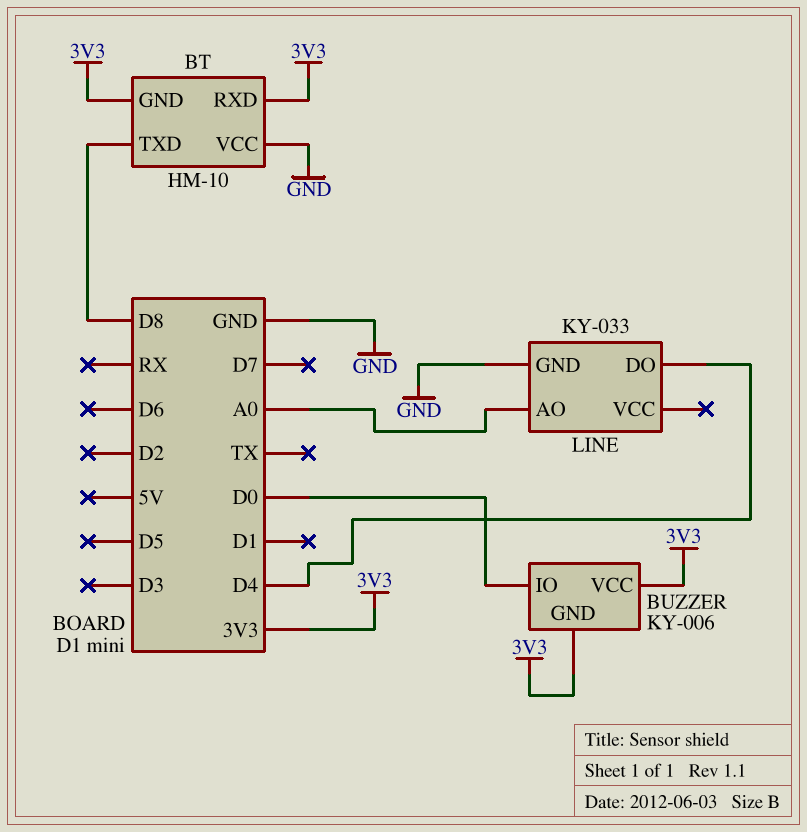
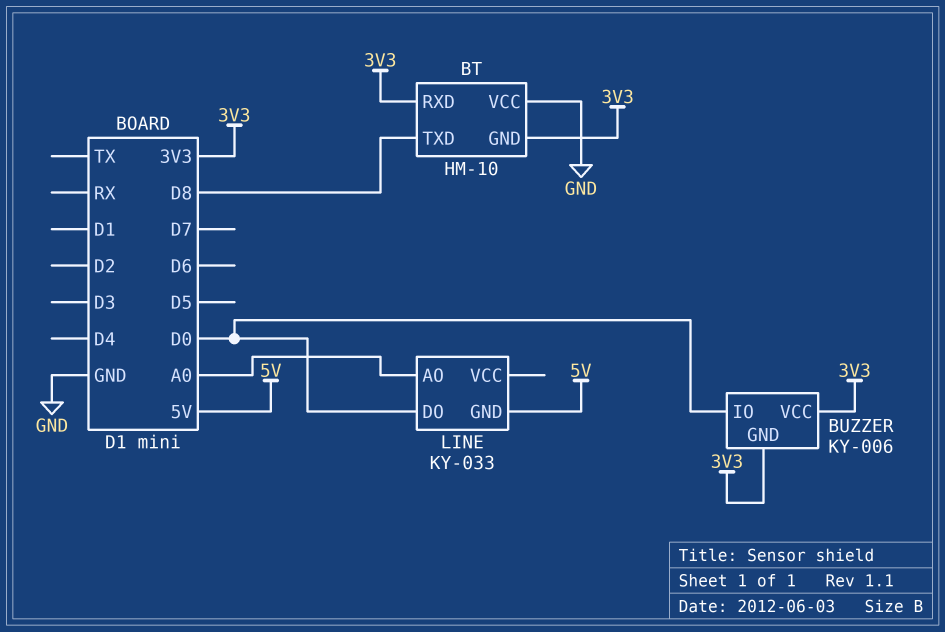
LINE pin DO: D4 -> D0
LINE pin GND: GND -> 5V

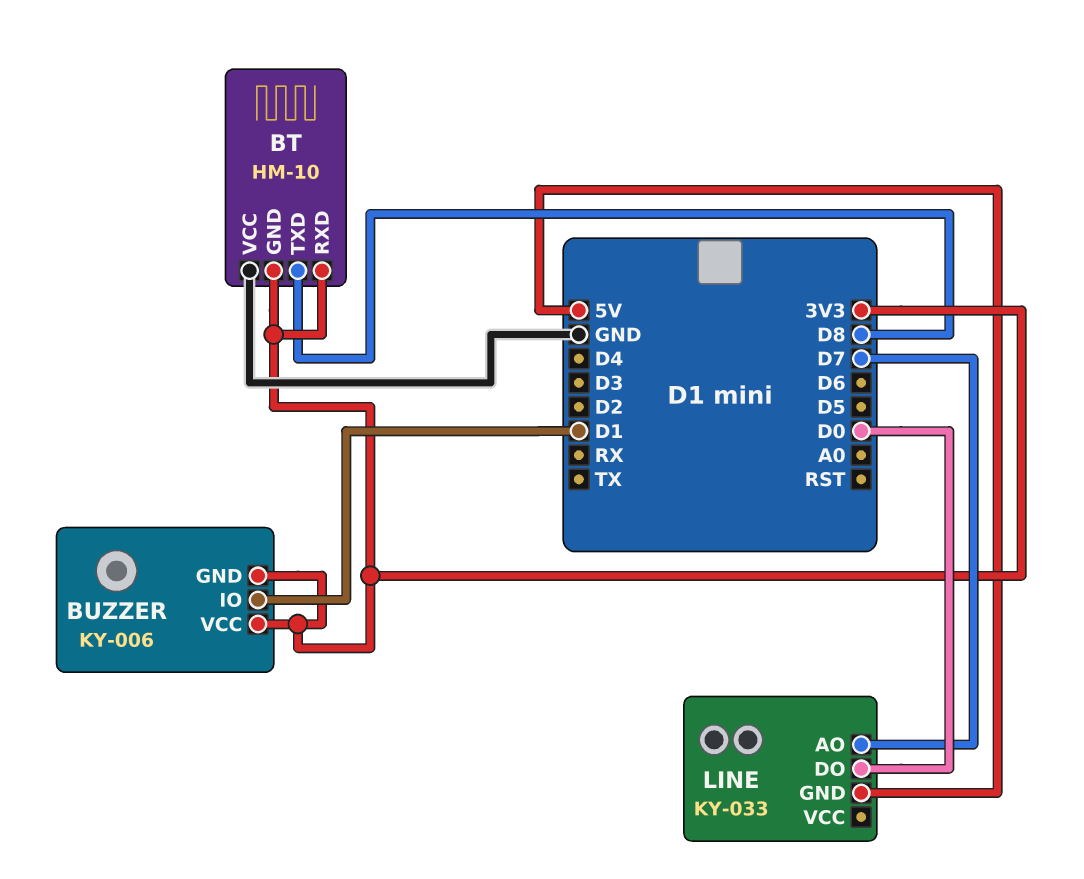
BUZZER pin IO: D0 -> D1
LINE pin AO: A0 -> D7

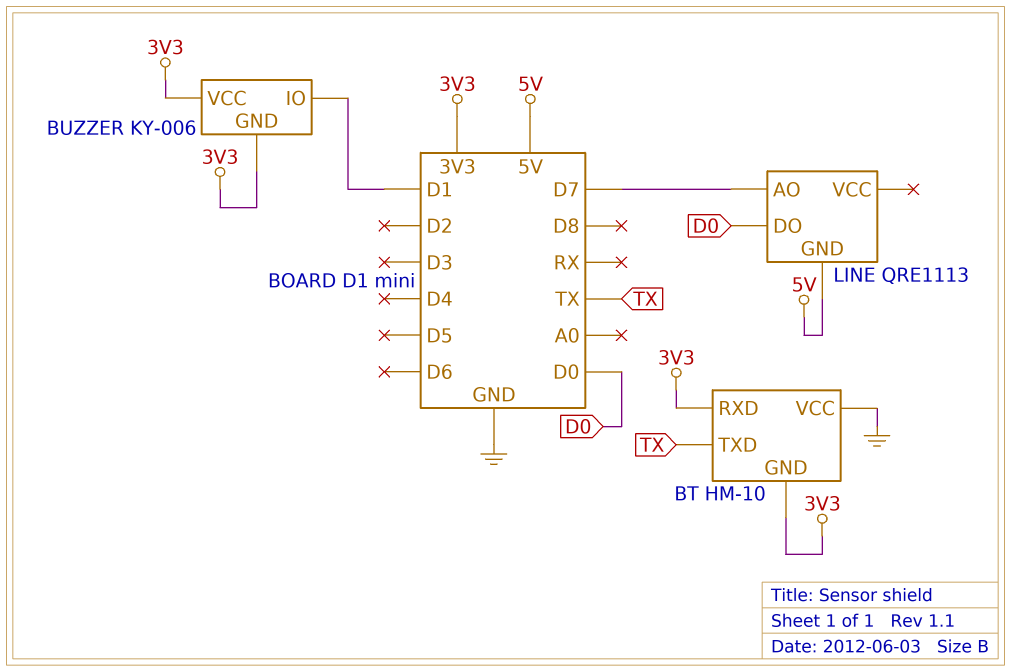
BT pin TXD: D8 -> TX
LINE: KY-033 -> QRE1113

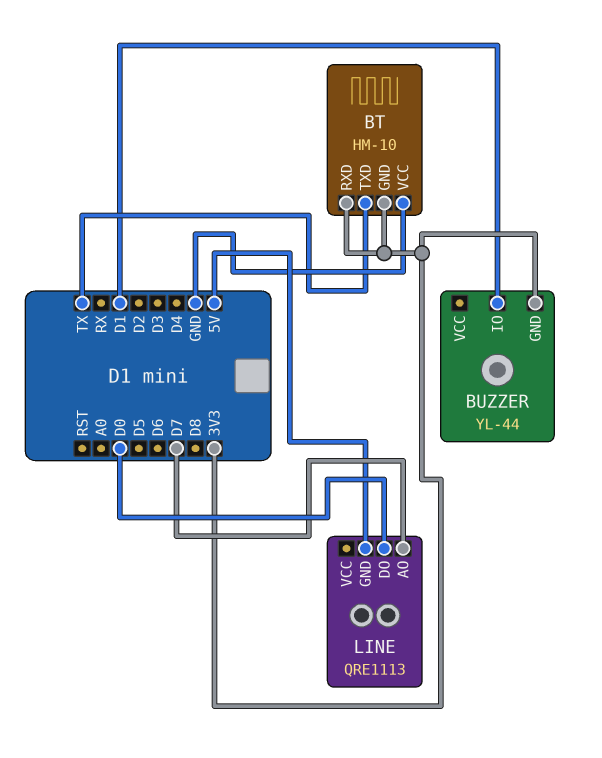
BUZZER: KY-006 -> YL-44
BUZZER pin VCC: 3V3 -> none

